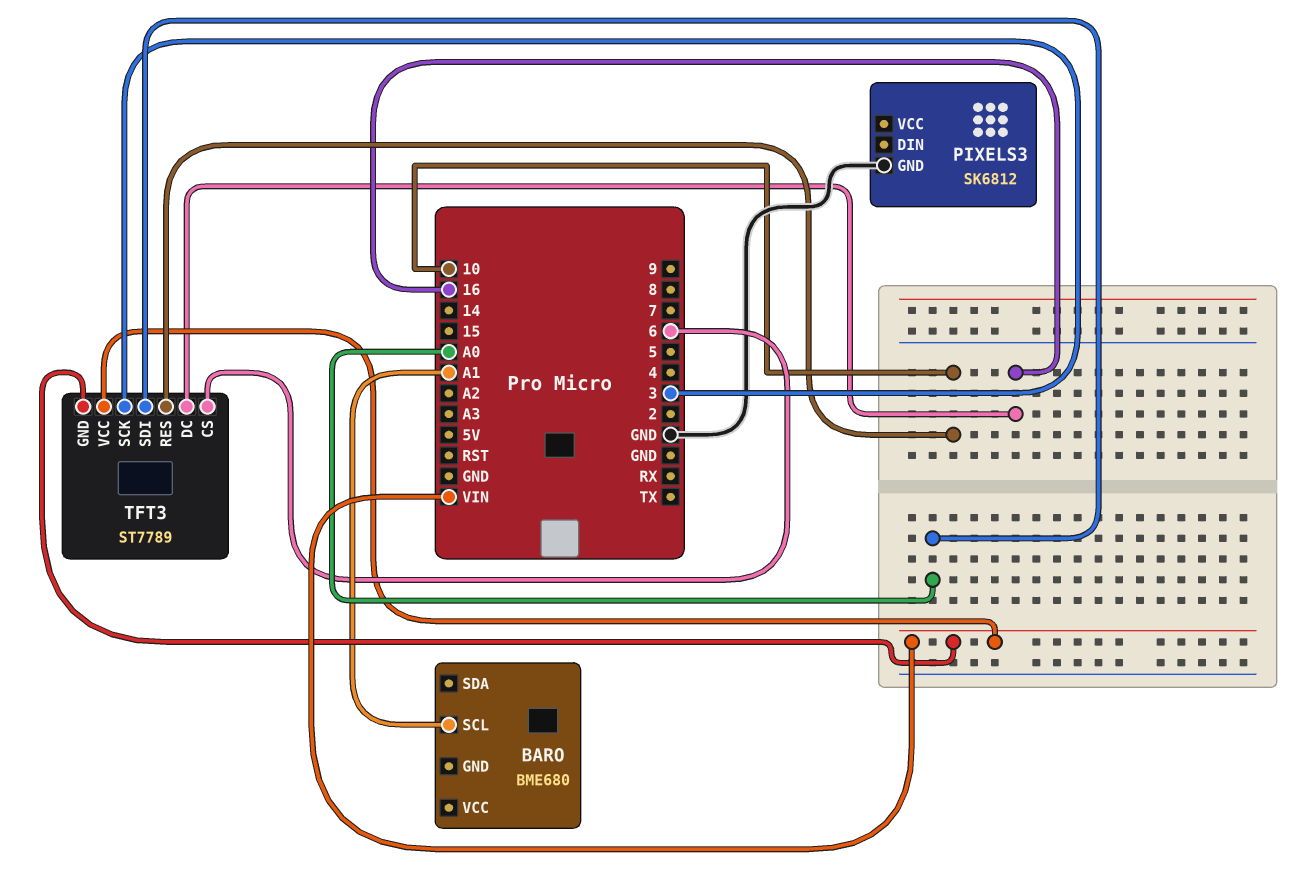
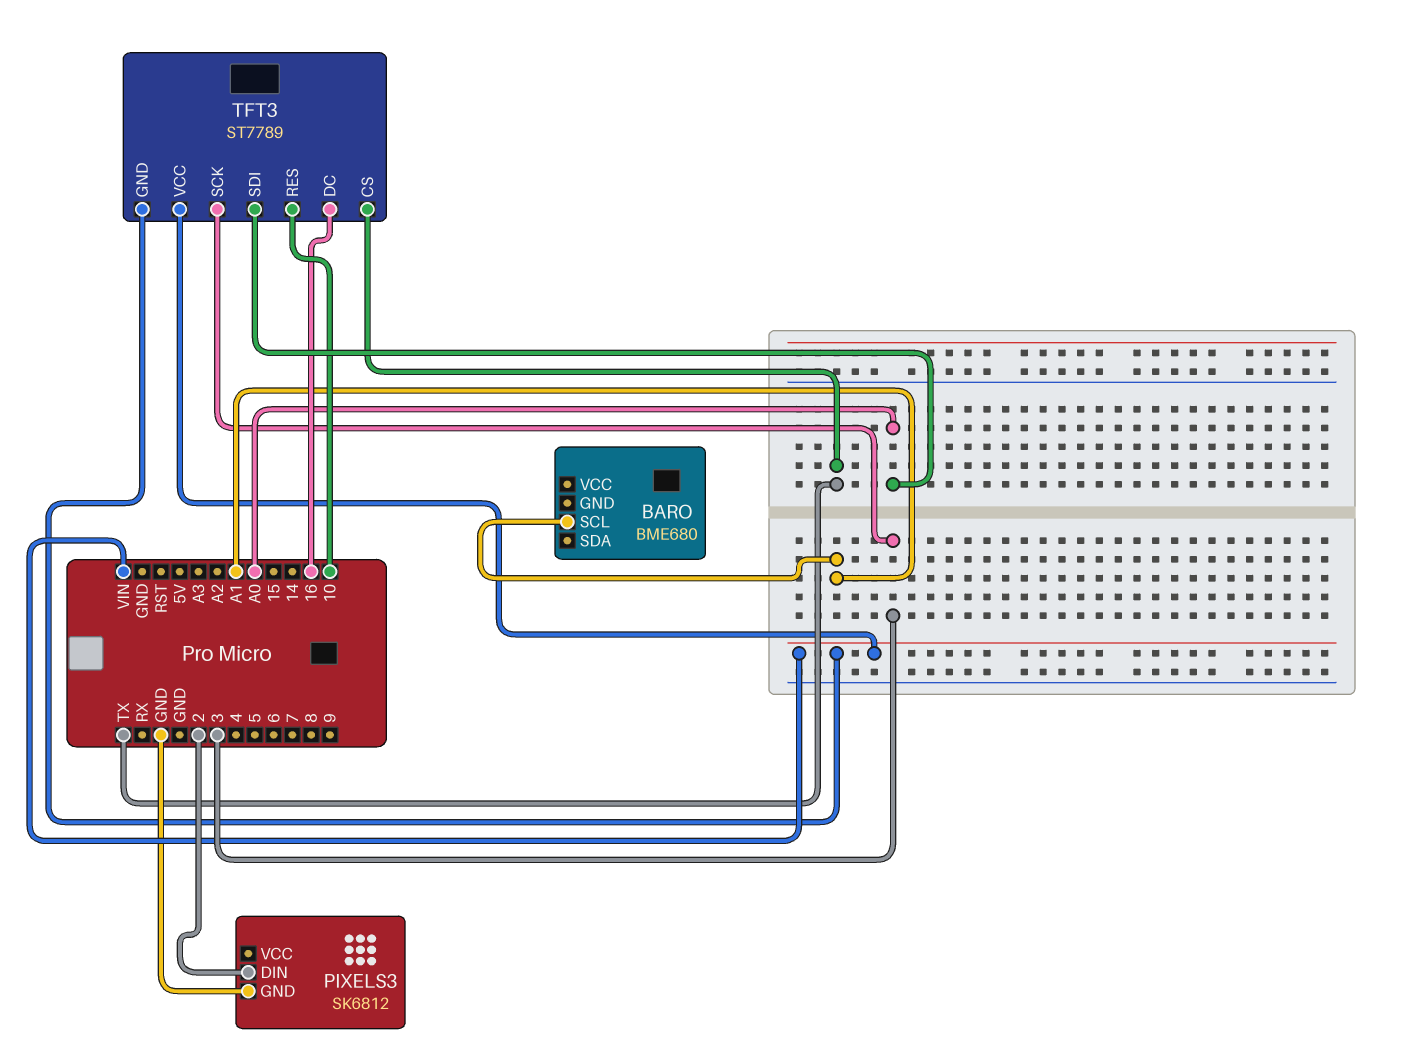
PIXELS3 pin DIN: none -> 2
TFT3 pin CS: 6 -> TX

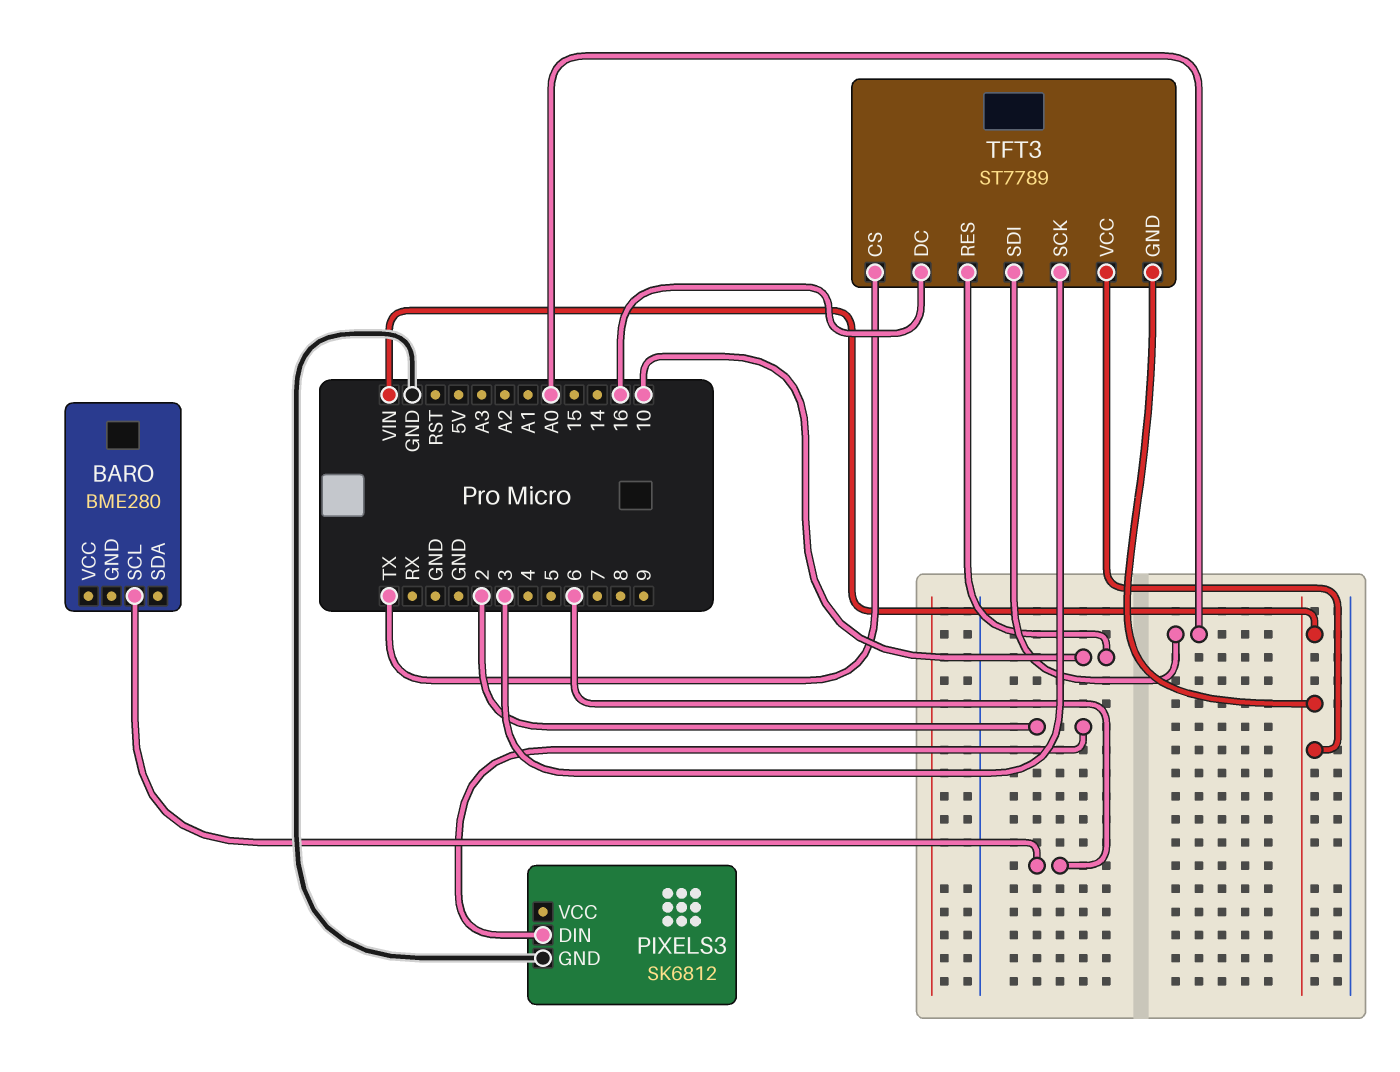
BARO: BME680 -> BME280
BARO pin SCL: A1 -> 6

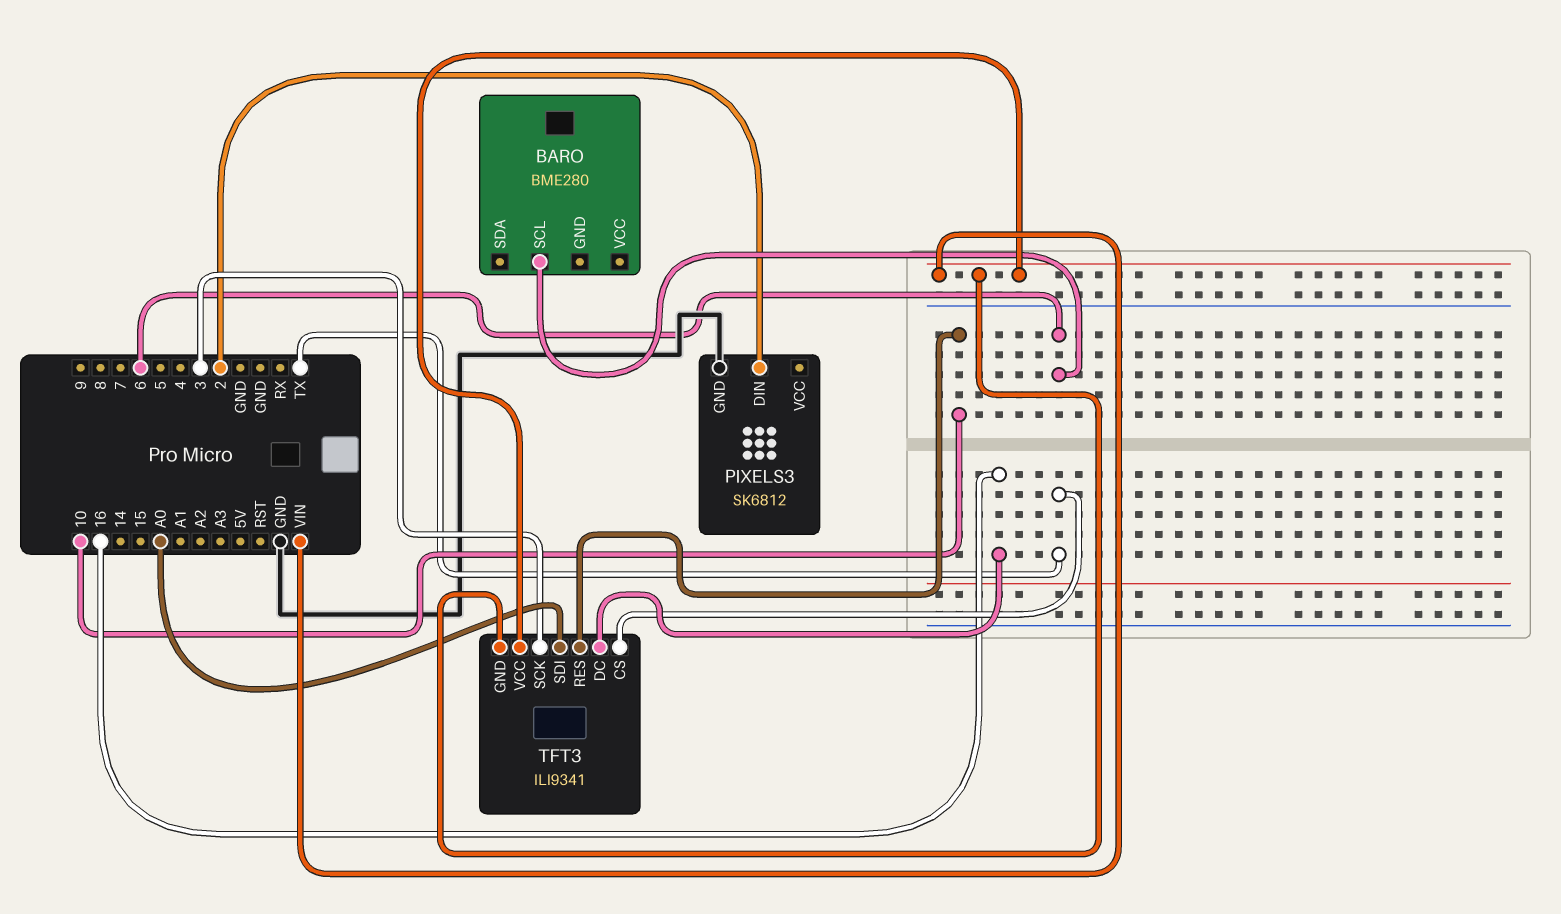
TFT3: ST7789 -> ILI9341

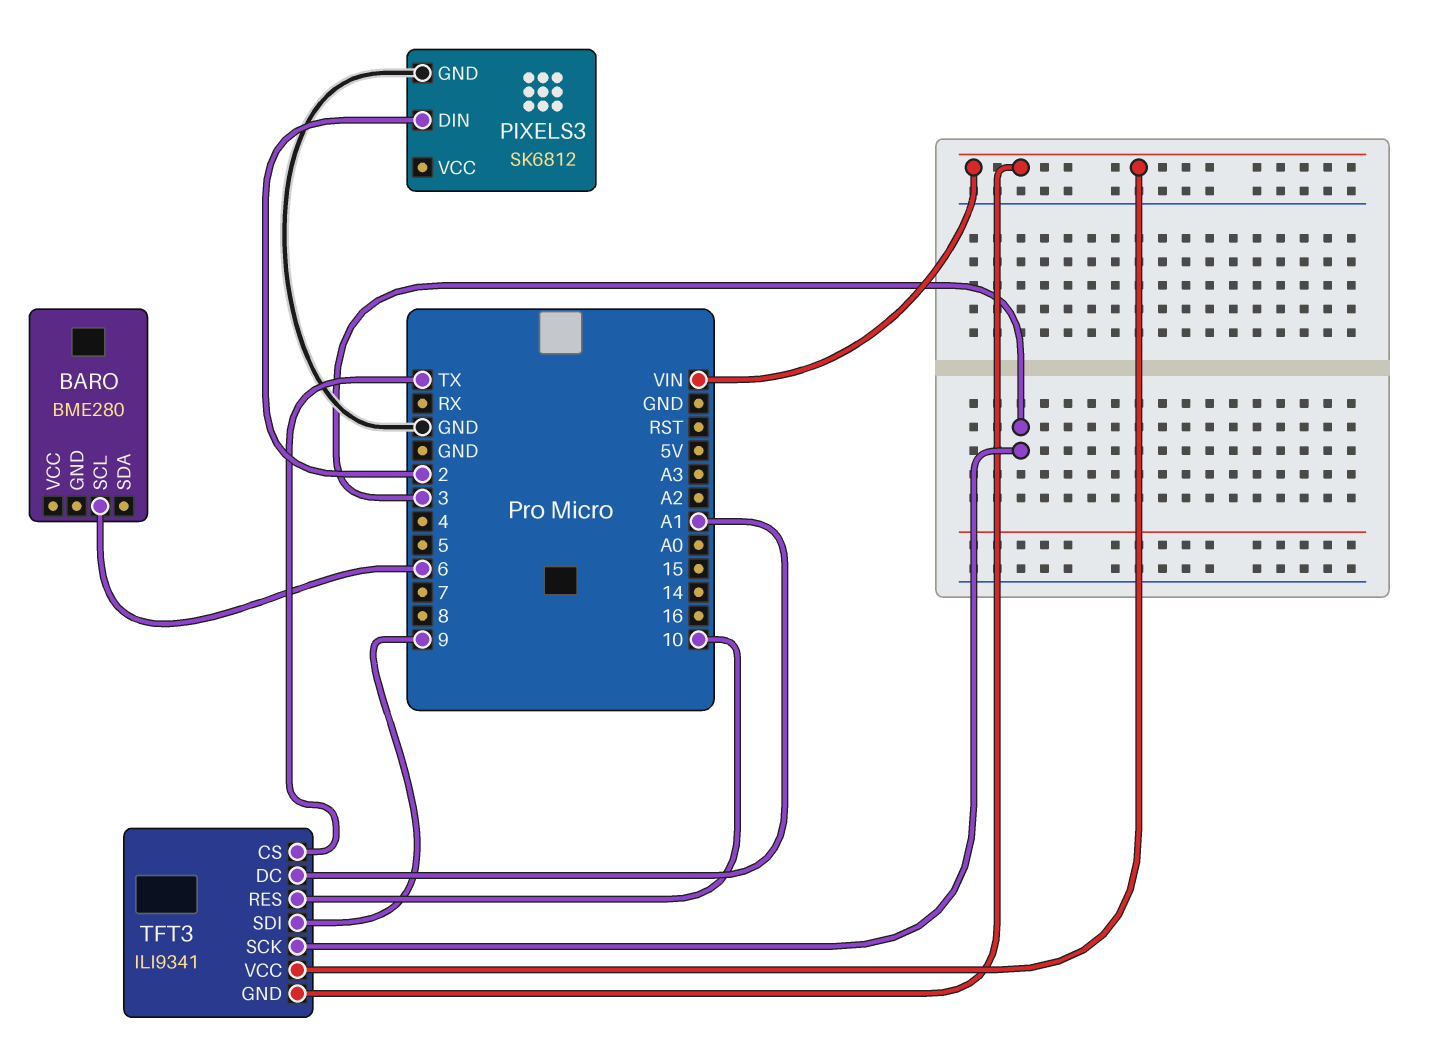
TFT3 pin DC: 16 -> A1
TFT3 pin SDI: A0 -> 9

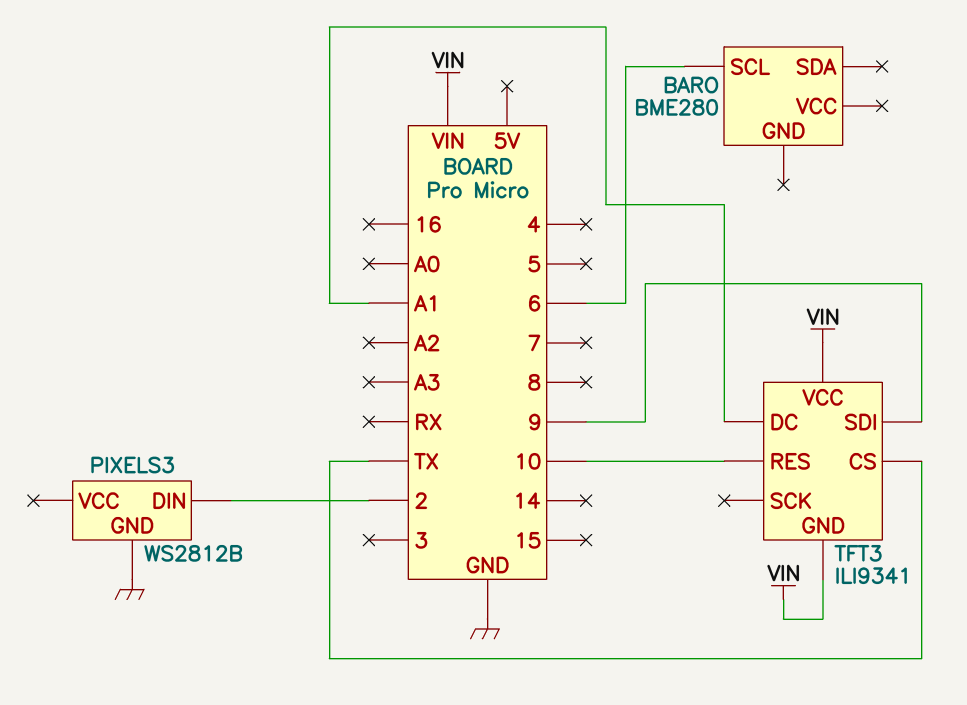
PIXELS3: SK6812 -> WS2812B
TFT3 pin SCK: 3 -> none

